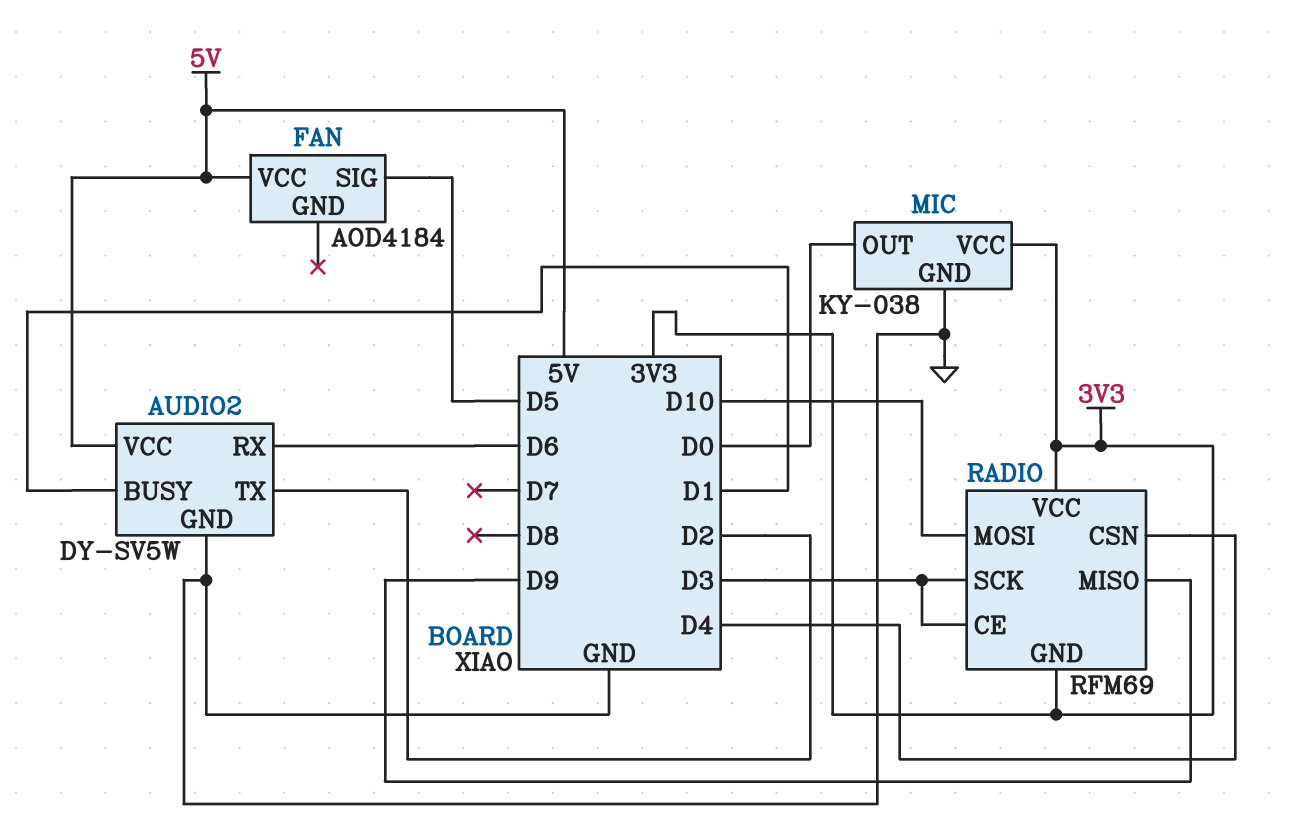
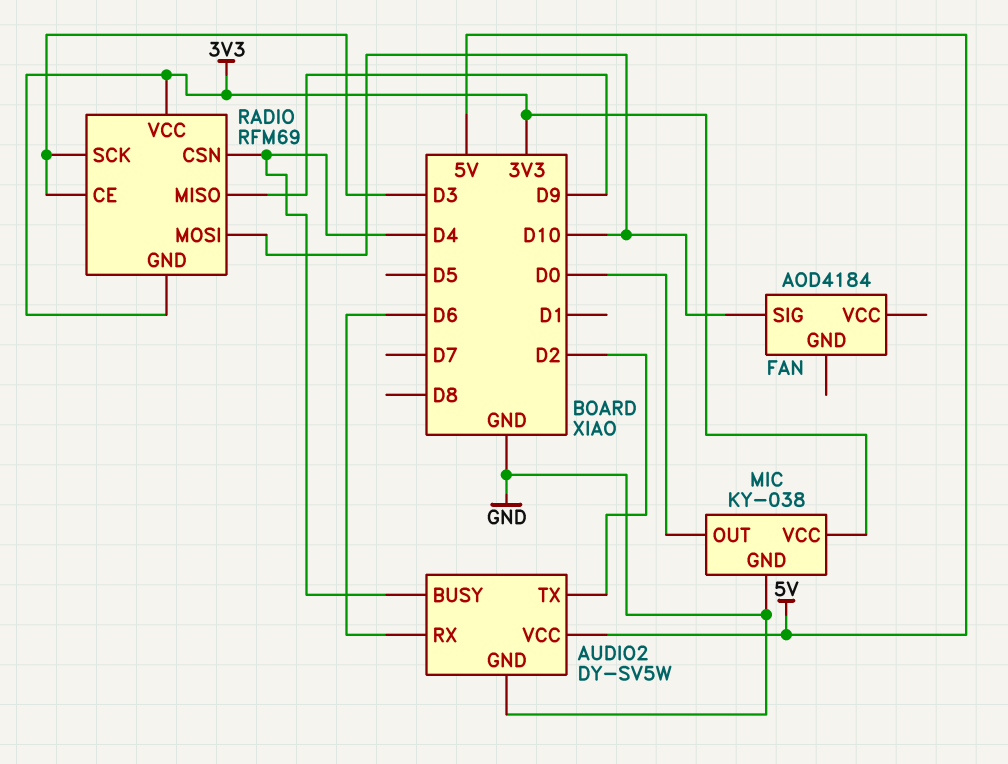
AUDIO2 pin BUSY: D1 -> D4
FAN pin SIG: D5 -> D10
FAN pin VCC: 5V -> none

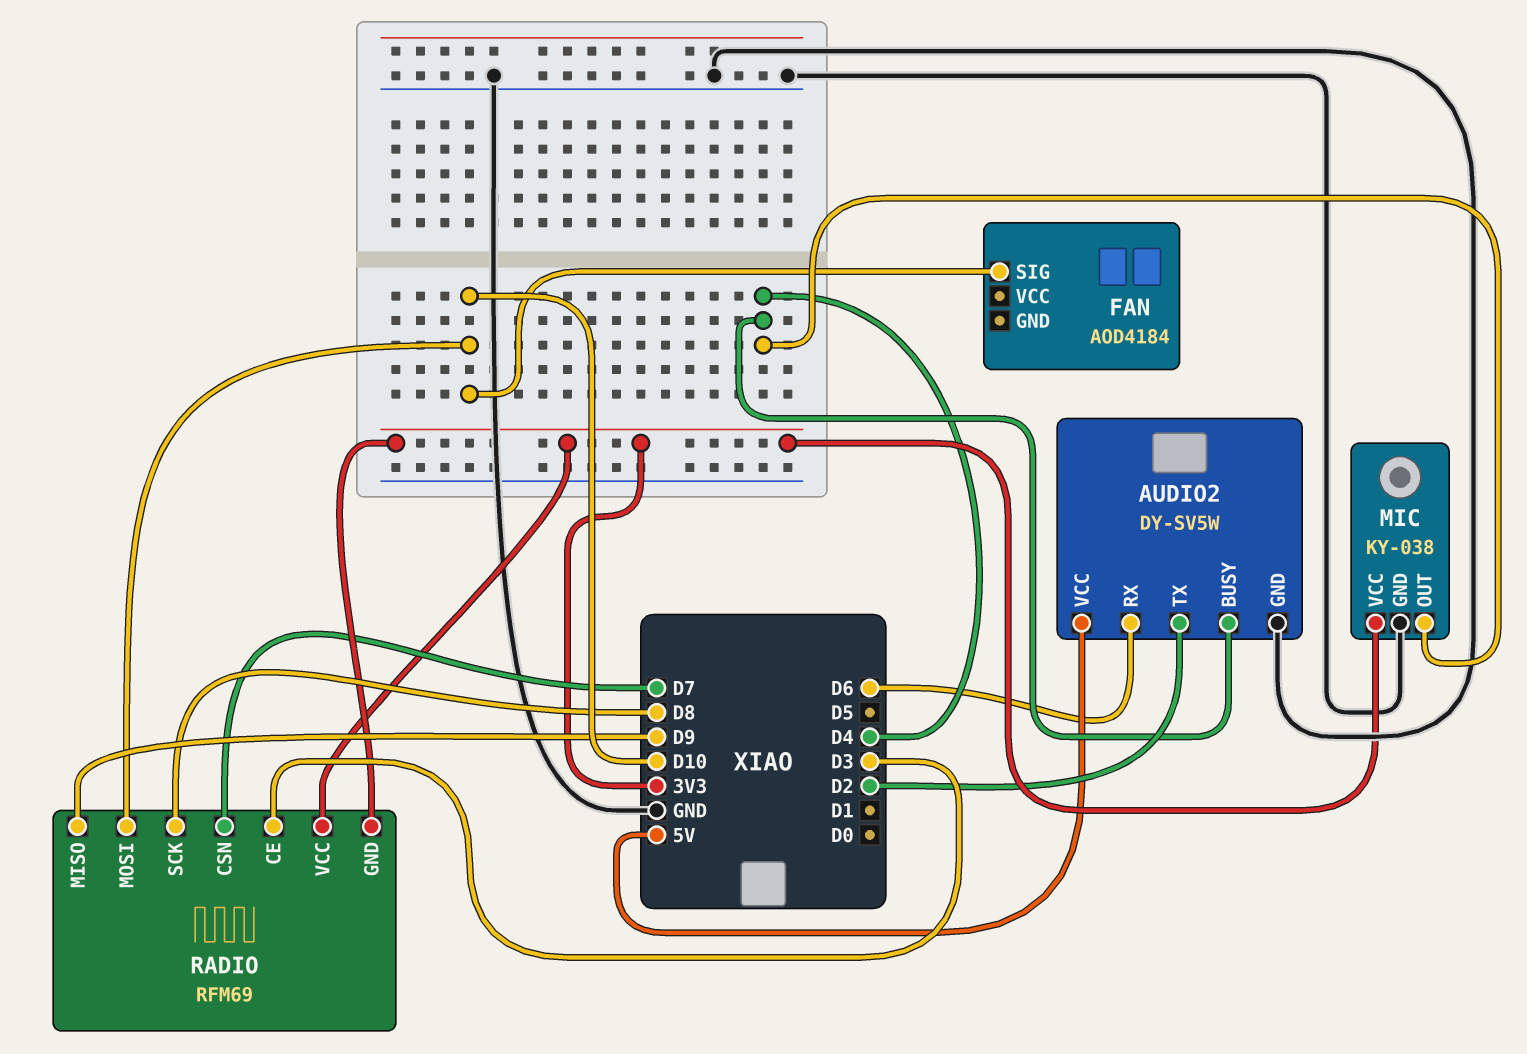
MIC pin OUT: D0 -> D4
RADIO pin CSN: D4 -> D7
RADIO pin SCK: D3 -> D8

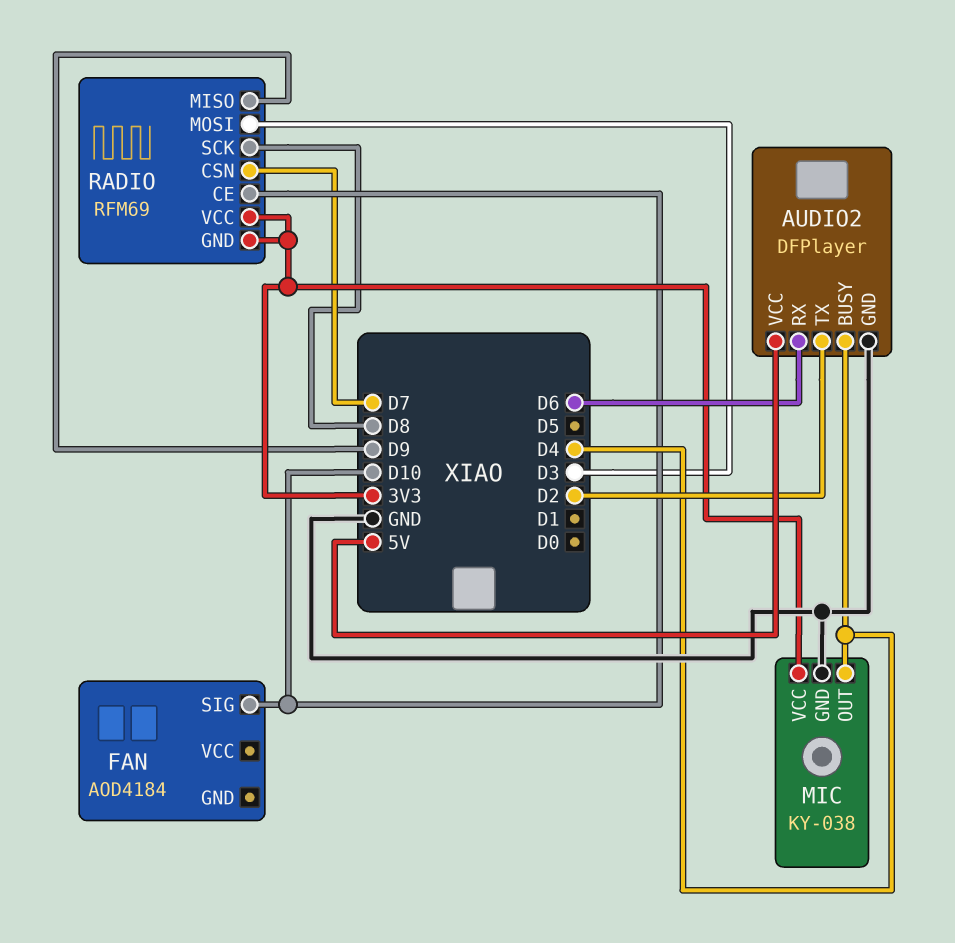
AUDIO2: DY-SV5W -> DFPlayer
RADIO pin CE: D3 -> D10
RADIO pin MOSI: D10 -> D3

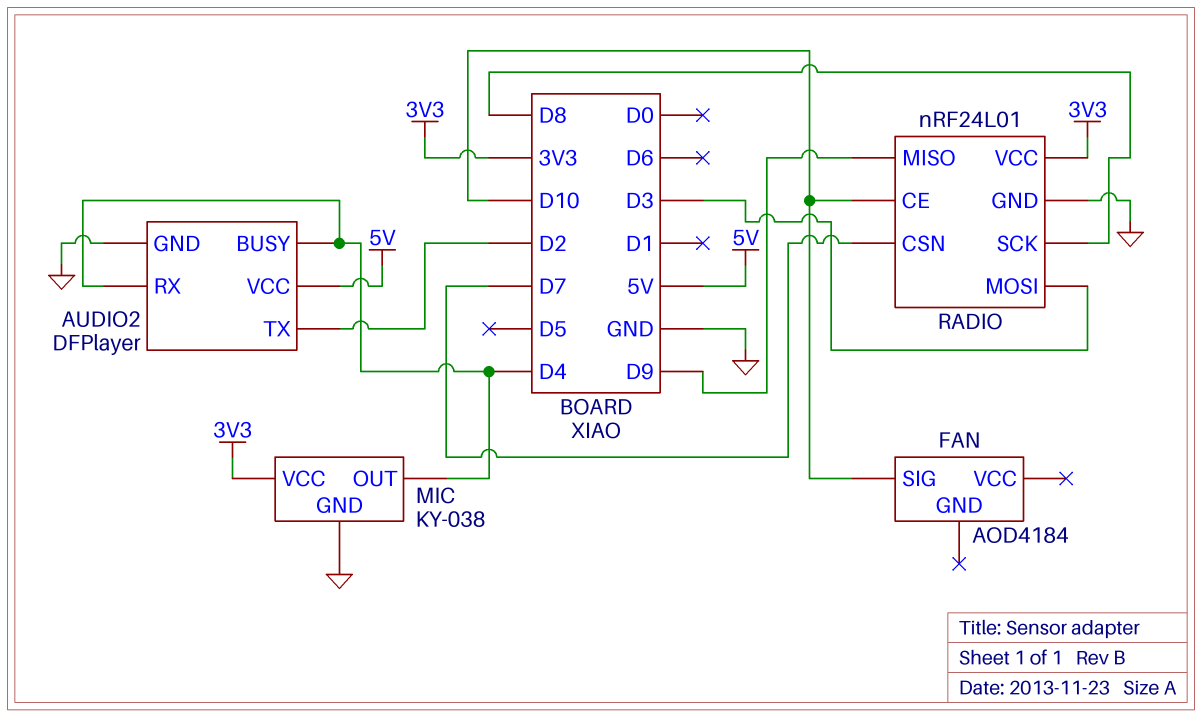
AUDIO2 pin RX: D6 -> D4
RADIO: RFM69 -> nRF24L01
RADIO pin GND: 3V3 -> GND

